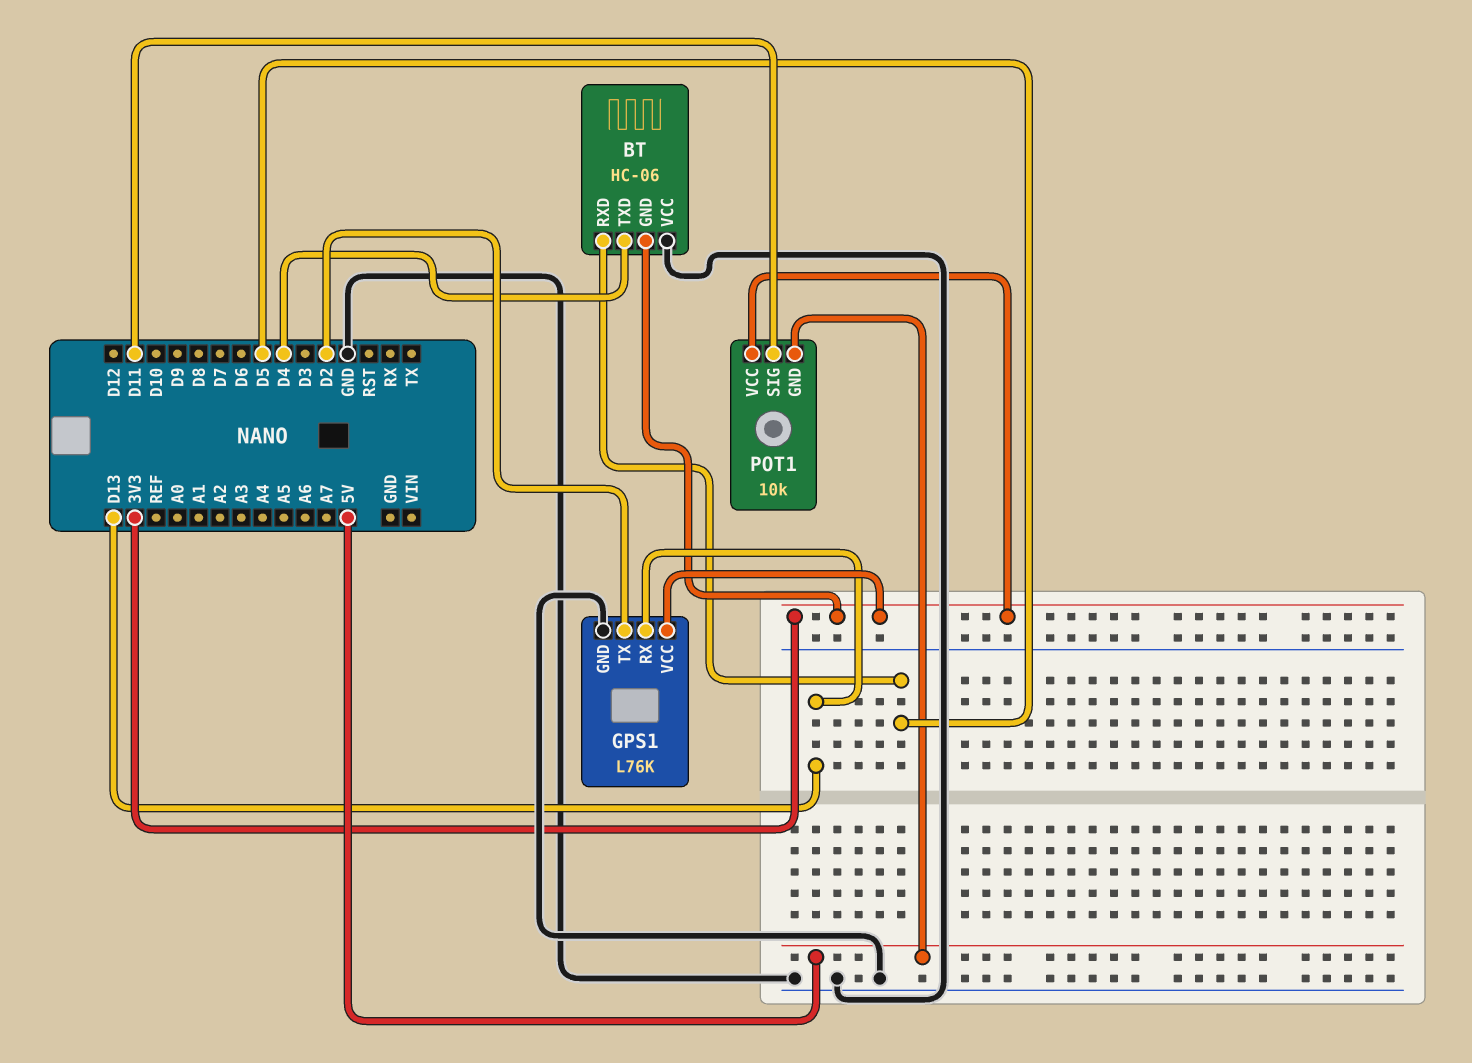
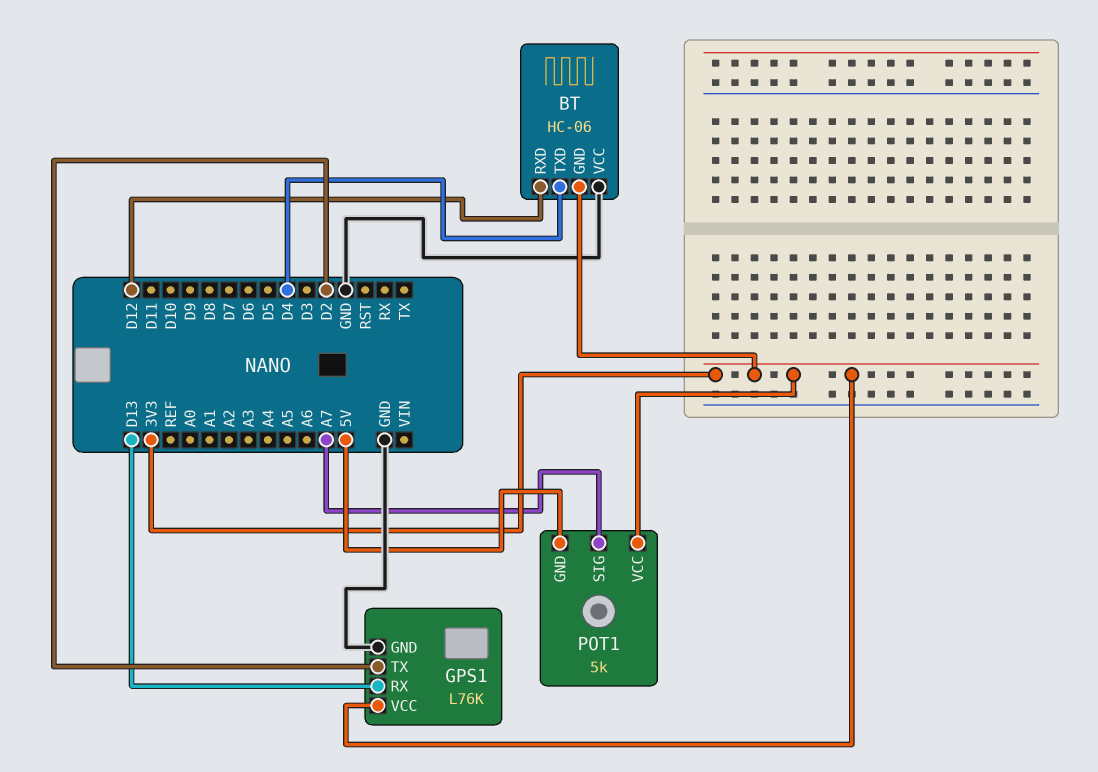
BT pin RXD: D5 -> D12
POT1: 10k -> 5k
POT1 pin SIG: D11 -> A7

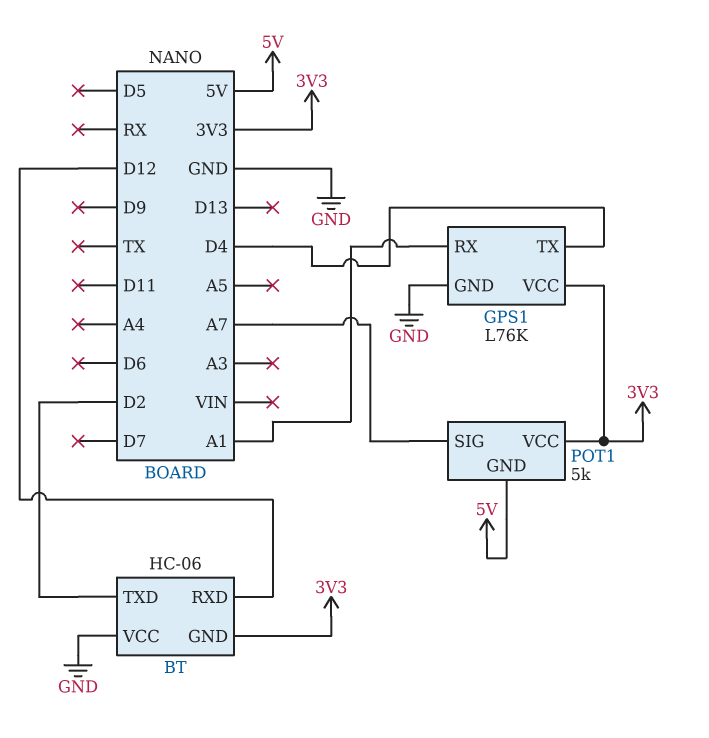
BT pin TXD: D4 -> D2
GPS1 pin RX: D13 -> A1
GPS1 pin TX: D2 -> D4

